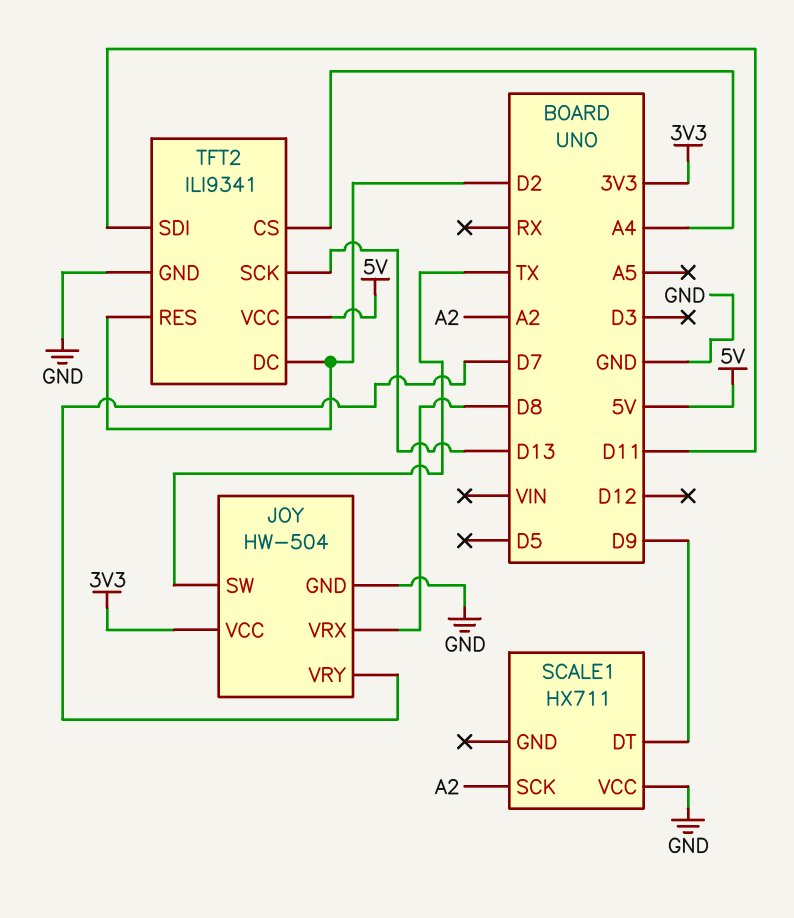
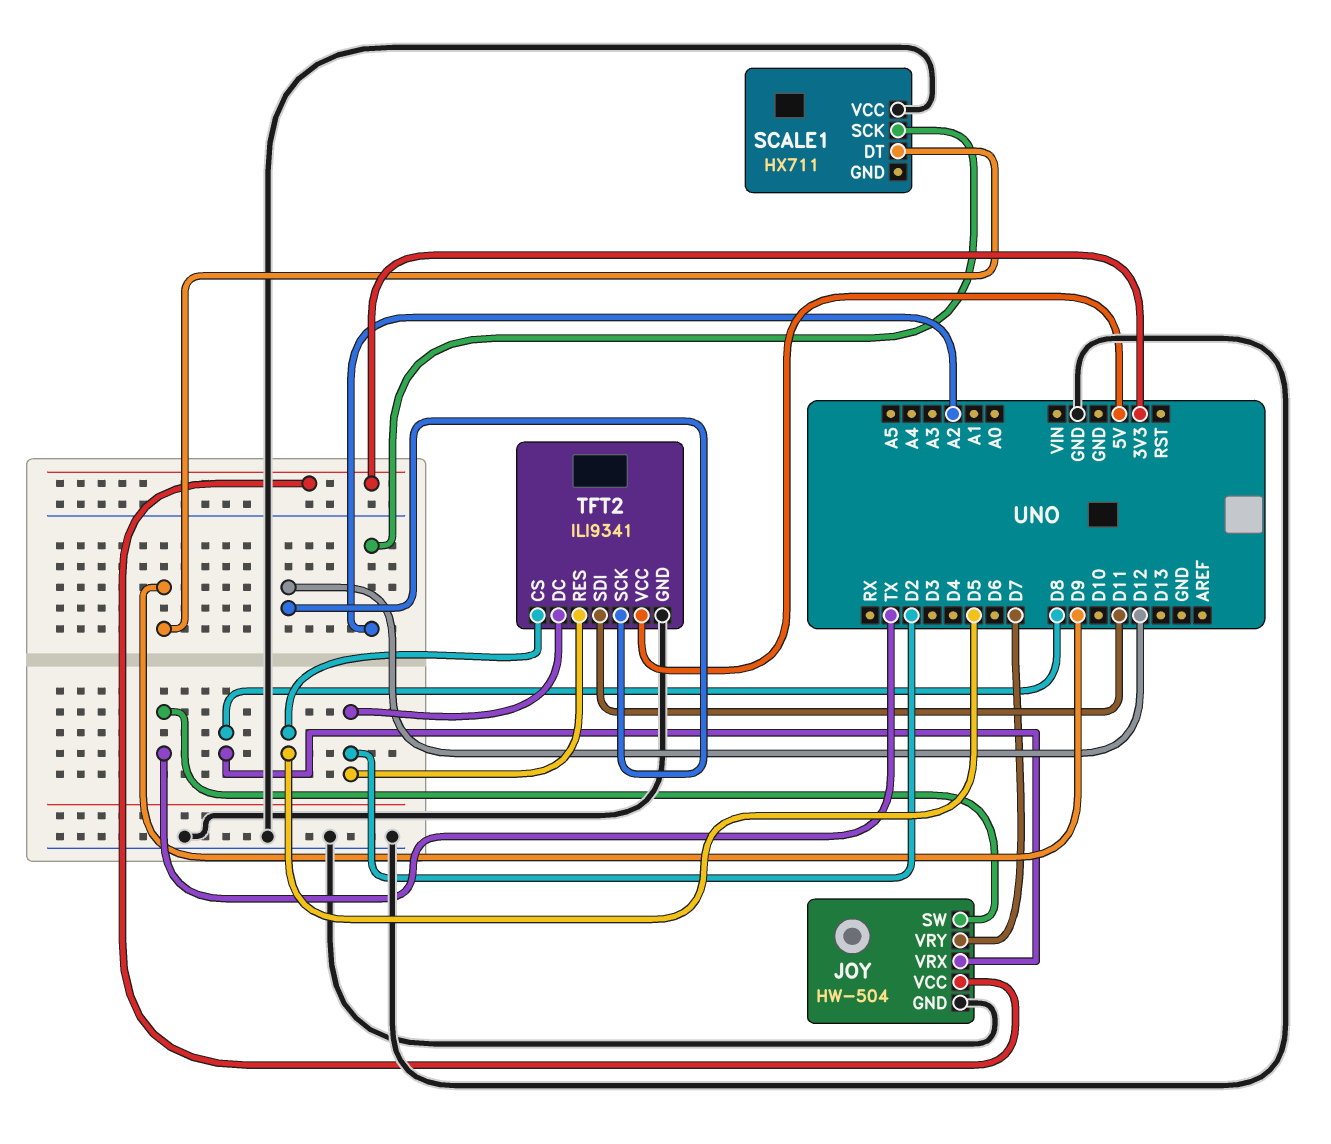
TFT2 pin CS: A4 -> D5
TFT2 pin SCK: D13 -> D12

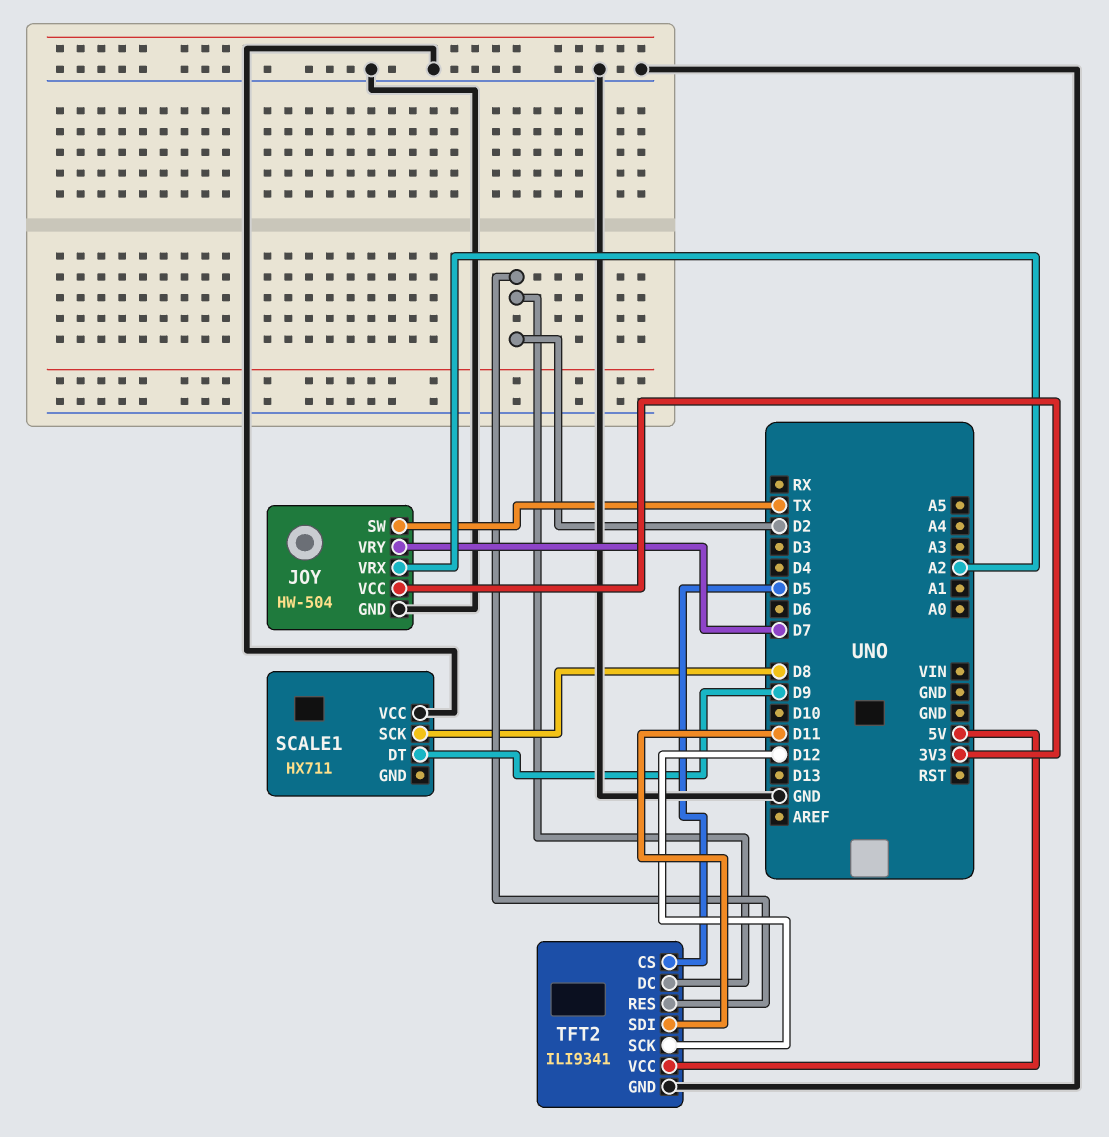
JOY pin VRX: D8 -> A2
SCALE1 pin SCK: A2 -> D8

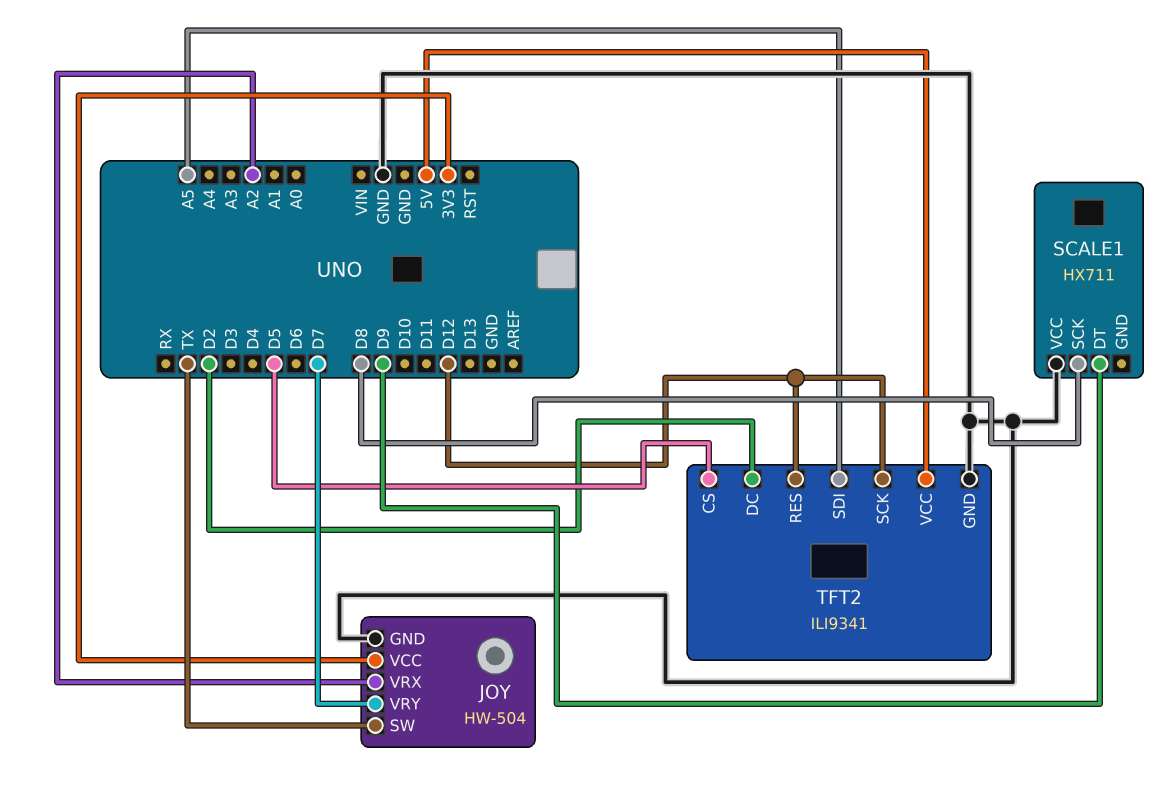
TFT2 pin RES: D2 -> D12
TFT2 pin SDI: D11 -> A5

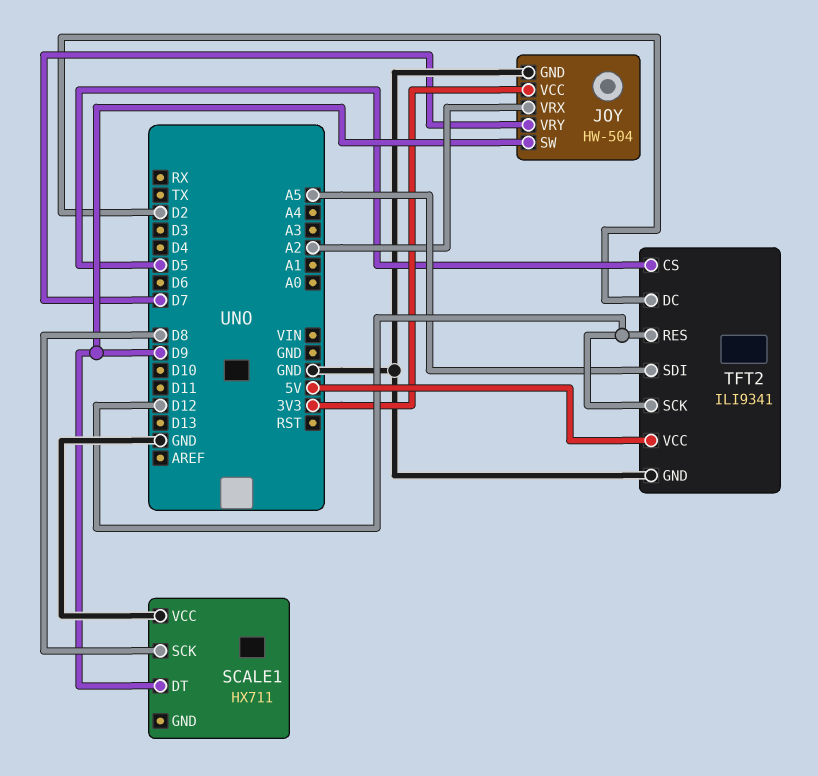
JOY pin SW: TX -> D9

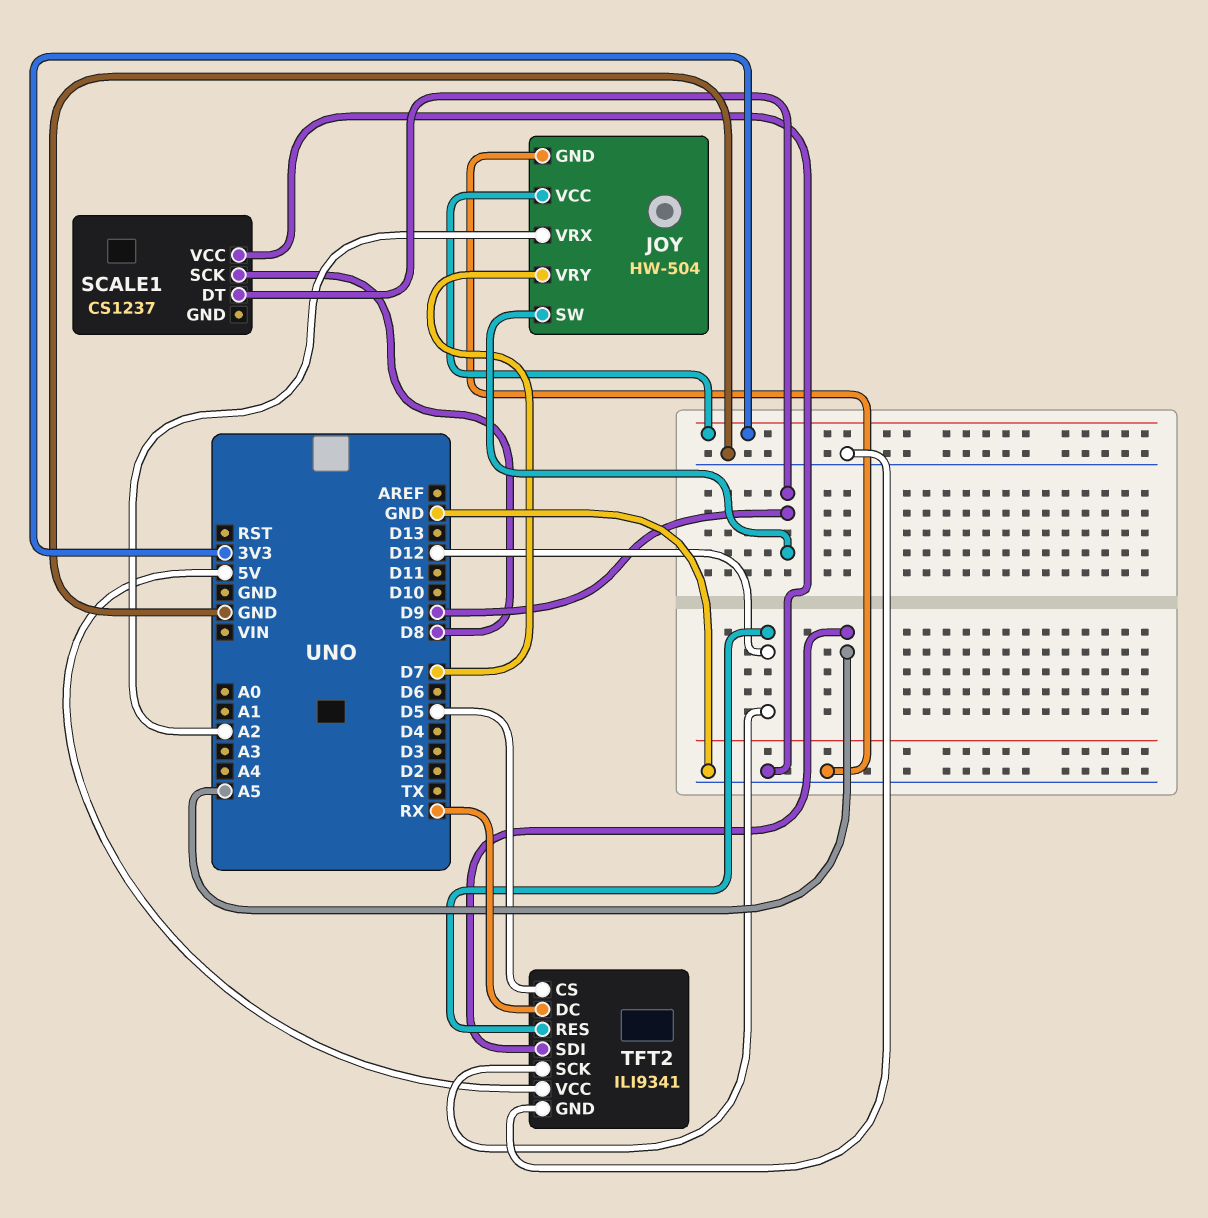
SCALE1: HX711 -> CS1237
TFT2 pin DC: D2 -> RX

